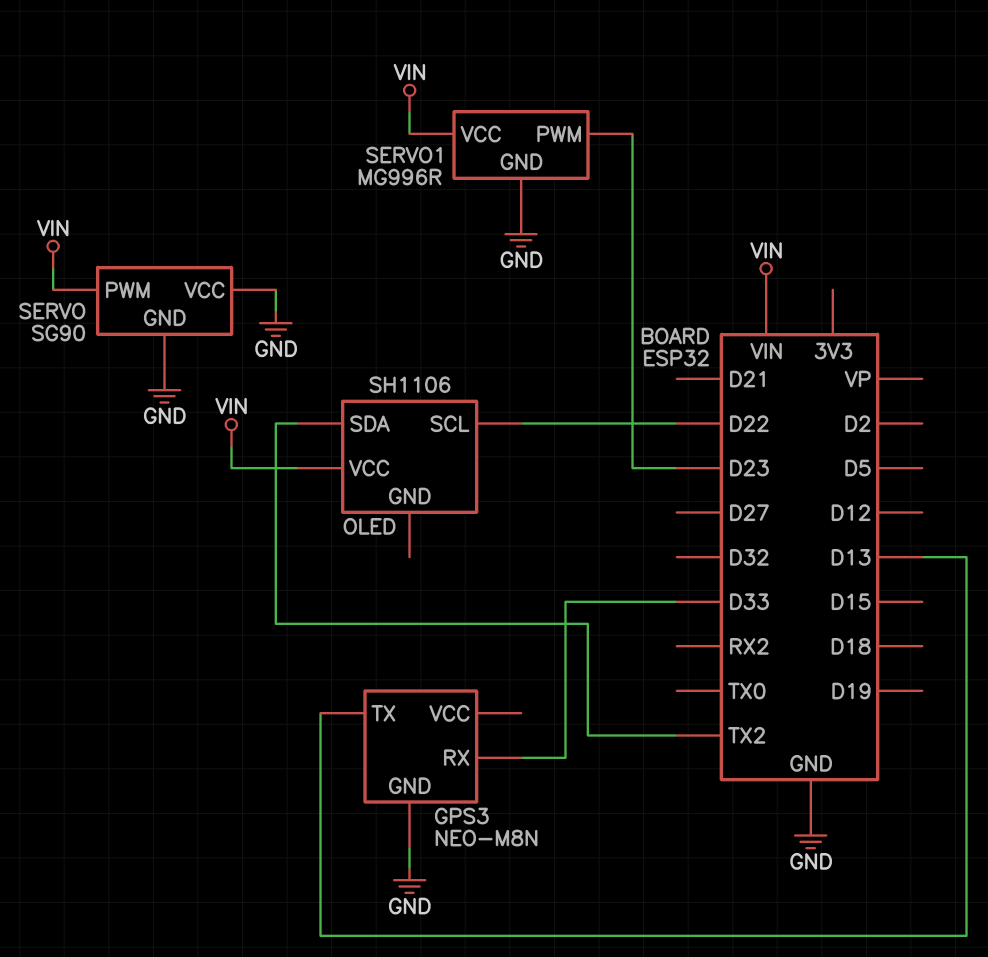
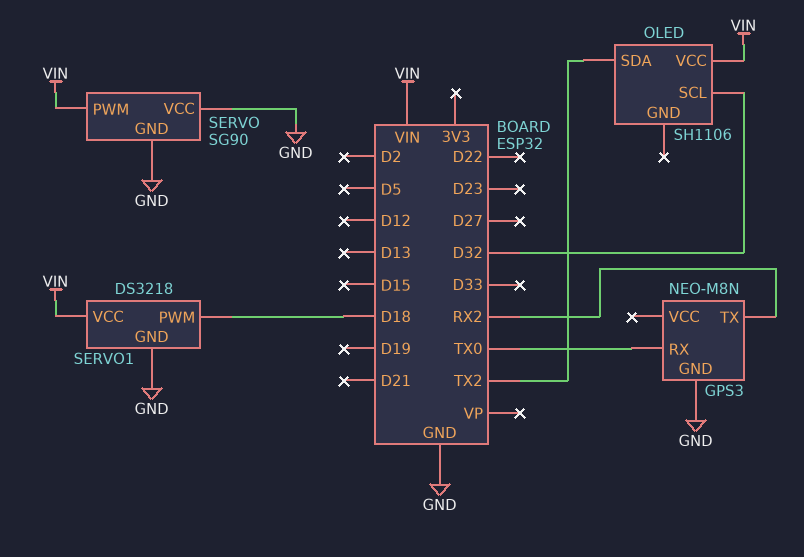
GPS3 pin RX: D33 -> TX0
GPS3 pin TX: D13 -> RX2
OLED pin SCL: D22 -> D32
SERVO1: MG996R -> DS3218
SERVO1 pin PWM: D23 -> D18

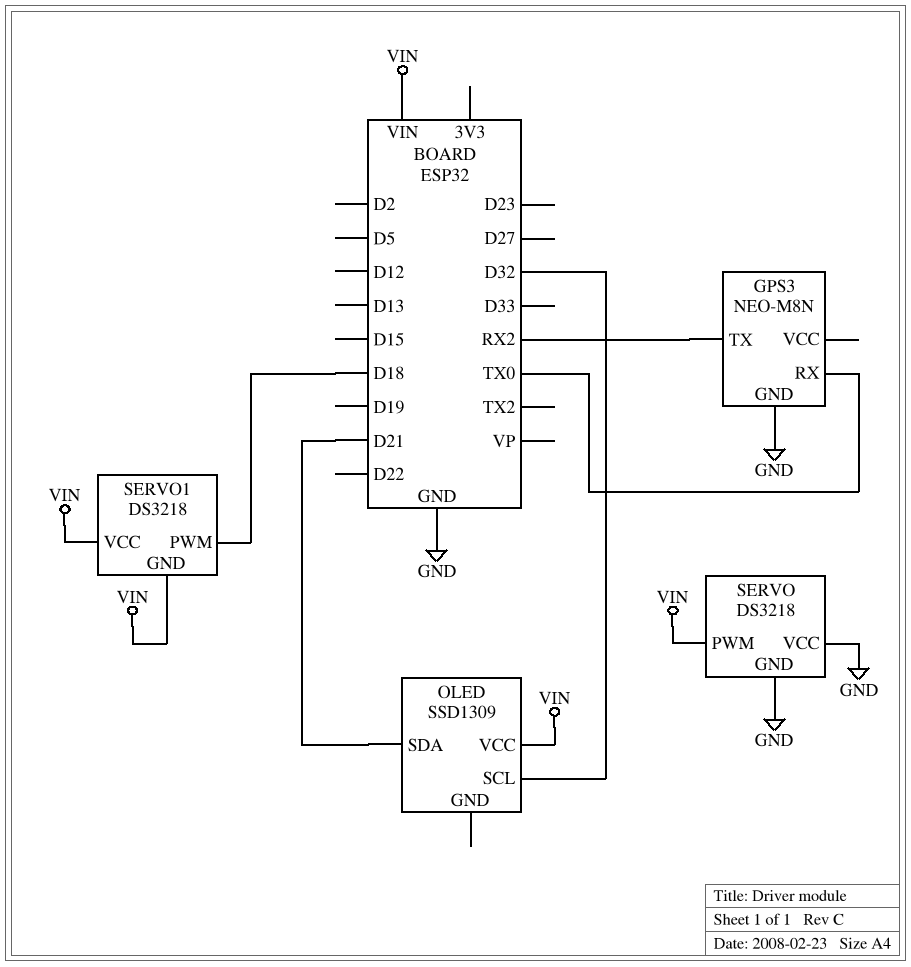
OLED: SH1106 -> SSD1309
OLED pin SDA: TX2 -> D21
SERVO: SG90 -> DS3218
SERVO1 pin GND: GND -> VIN

